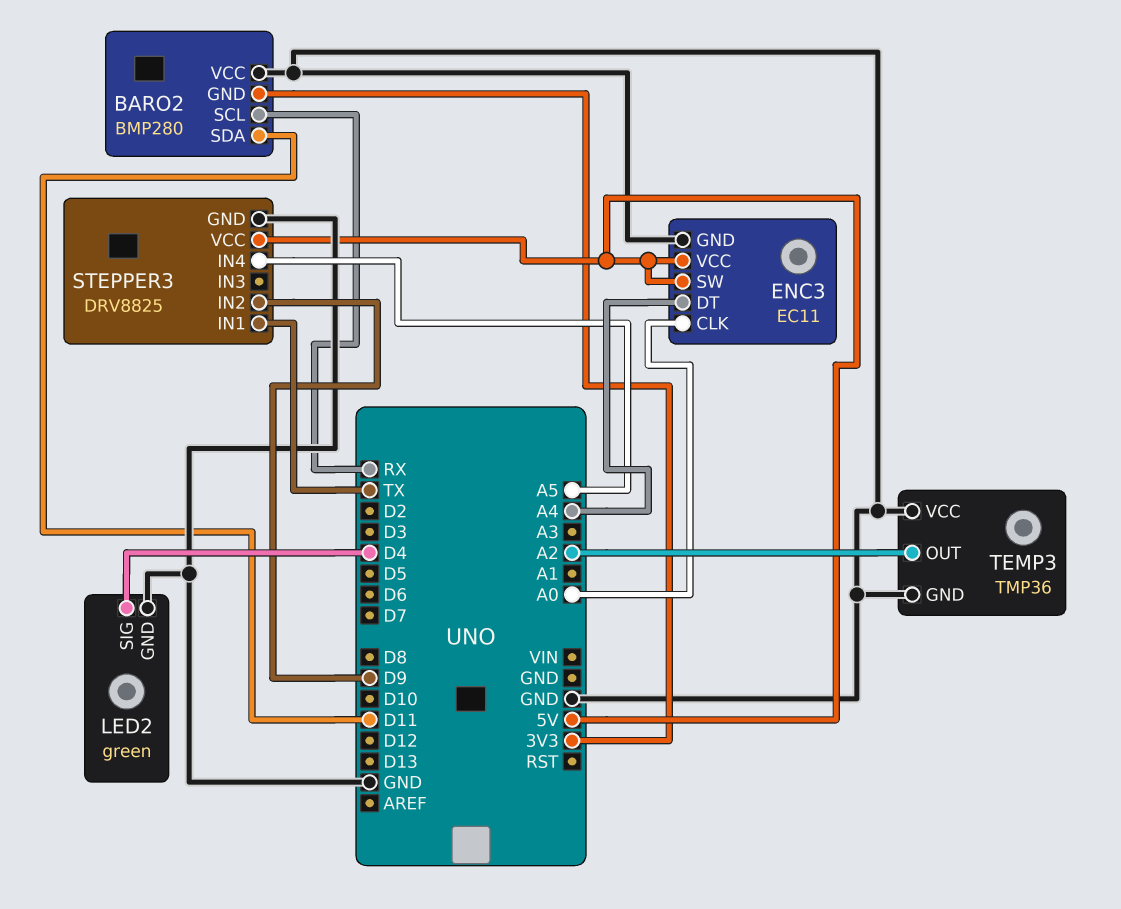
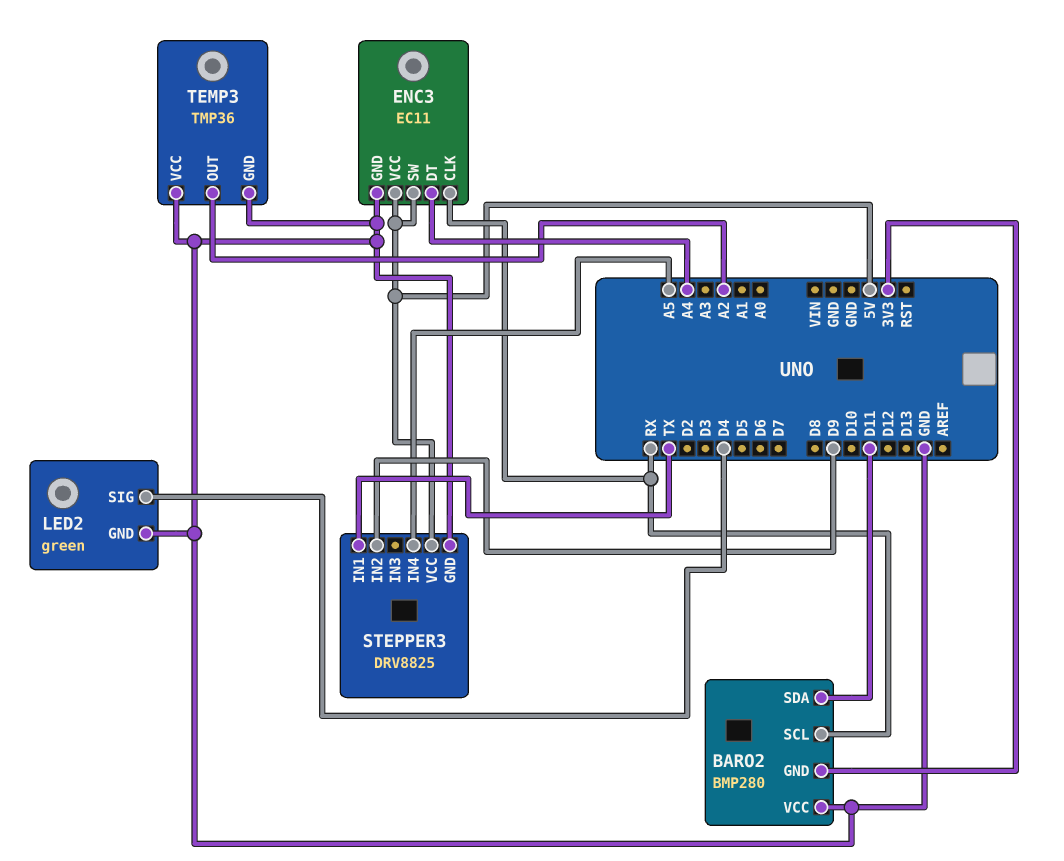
ENC3 pin CLK: A0 -> RX

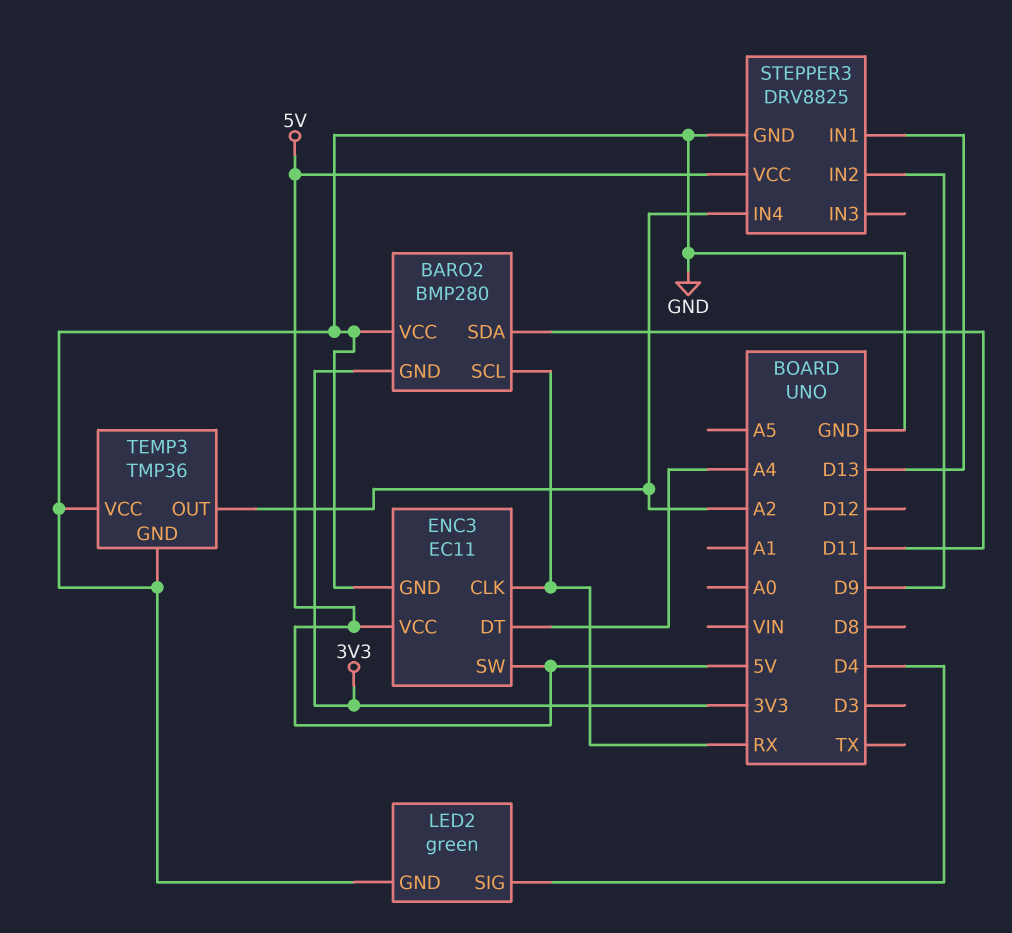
STEPPER3 pin IN1: TX -> D13
STEPPER3 pin IN4: A5 -> A2

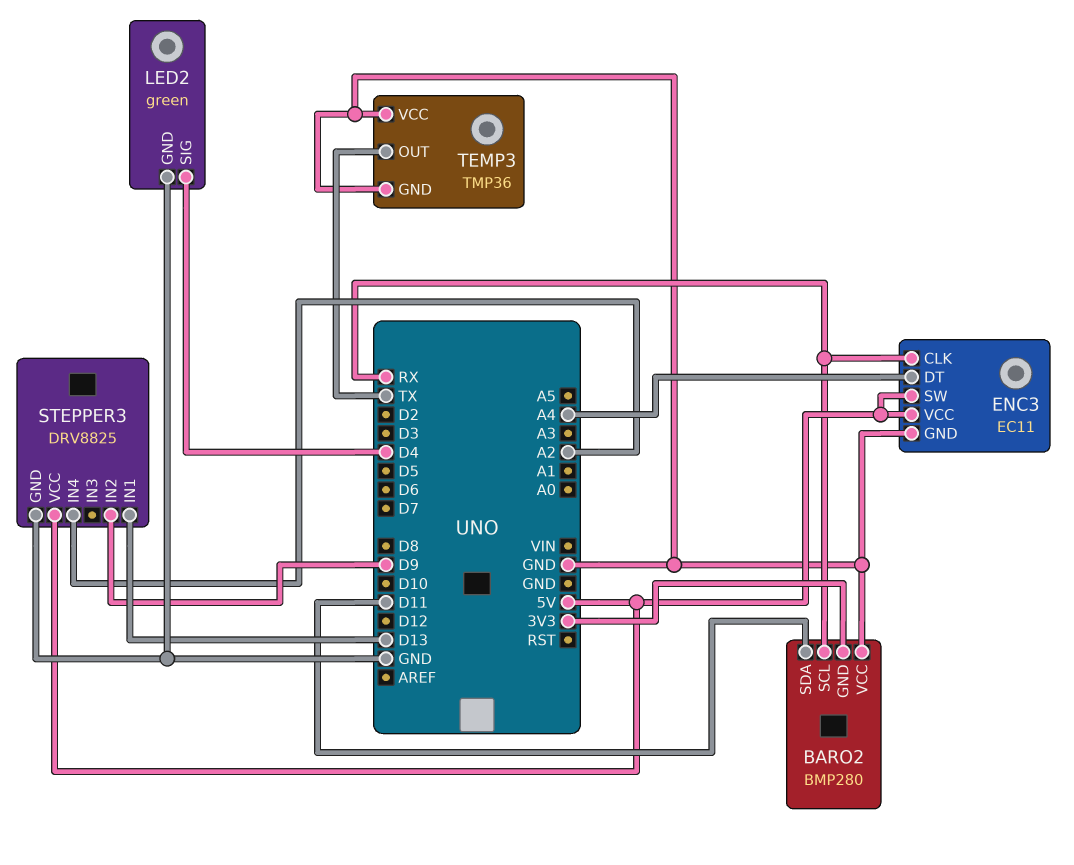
TEMP3 pin OUT: A2 -> TX

